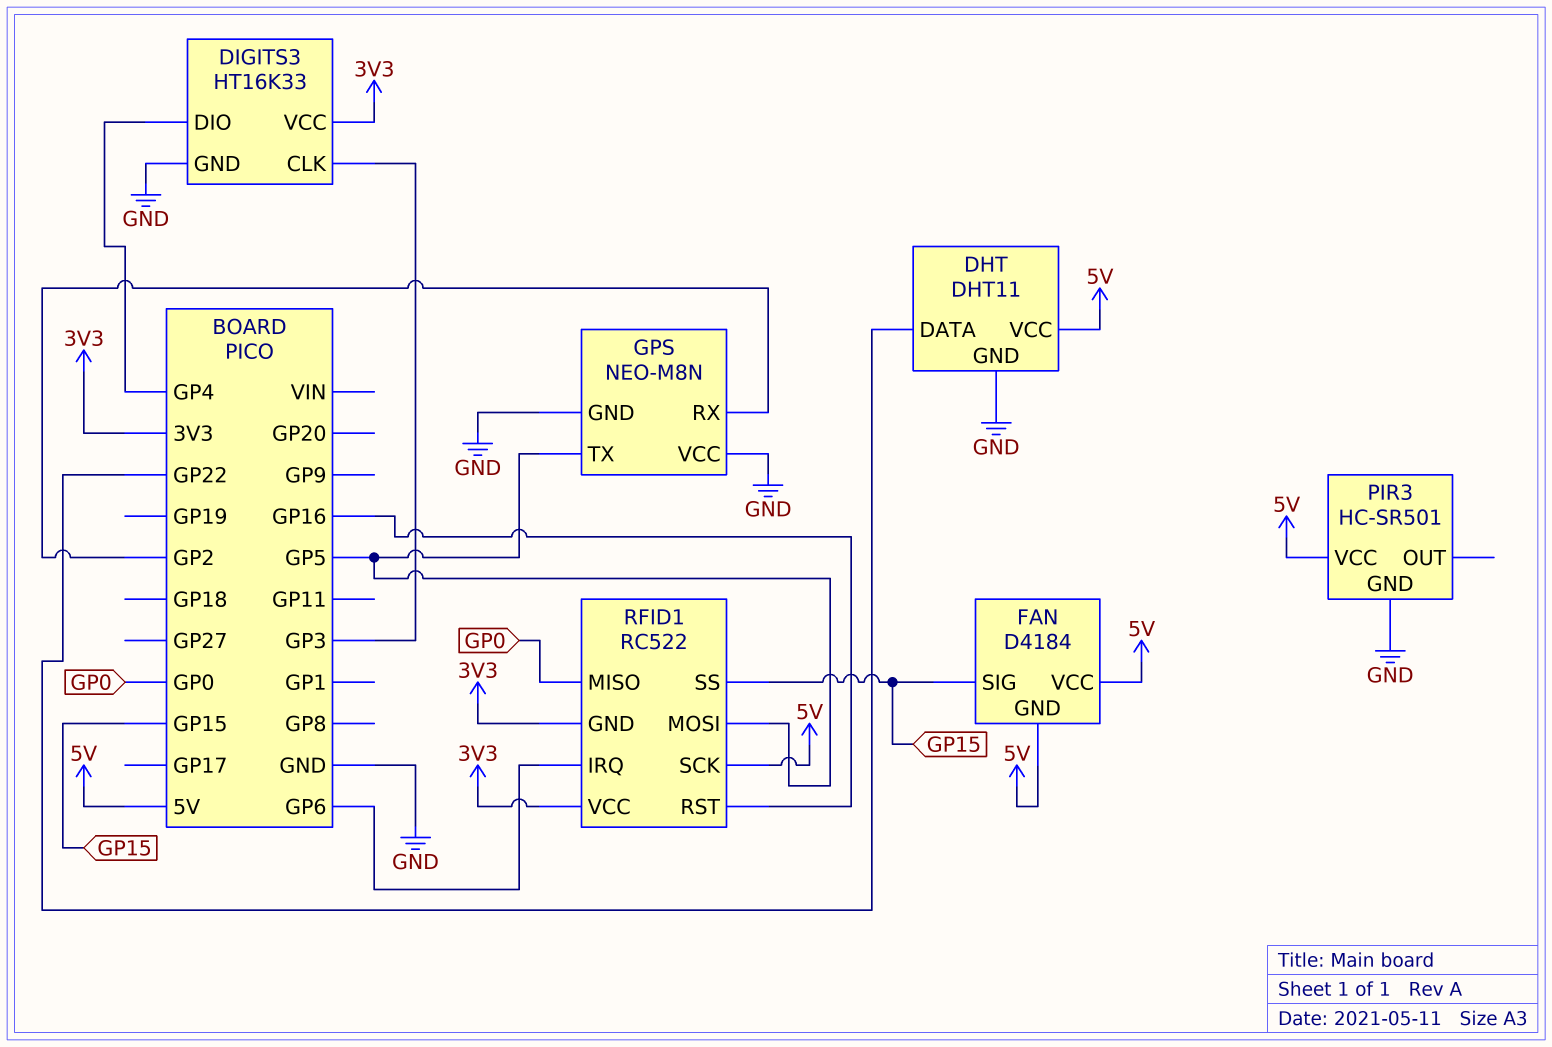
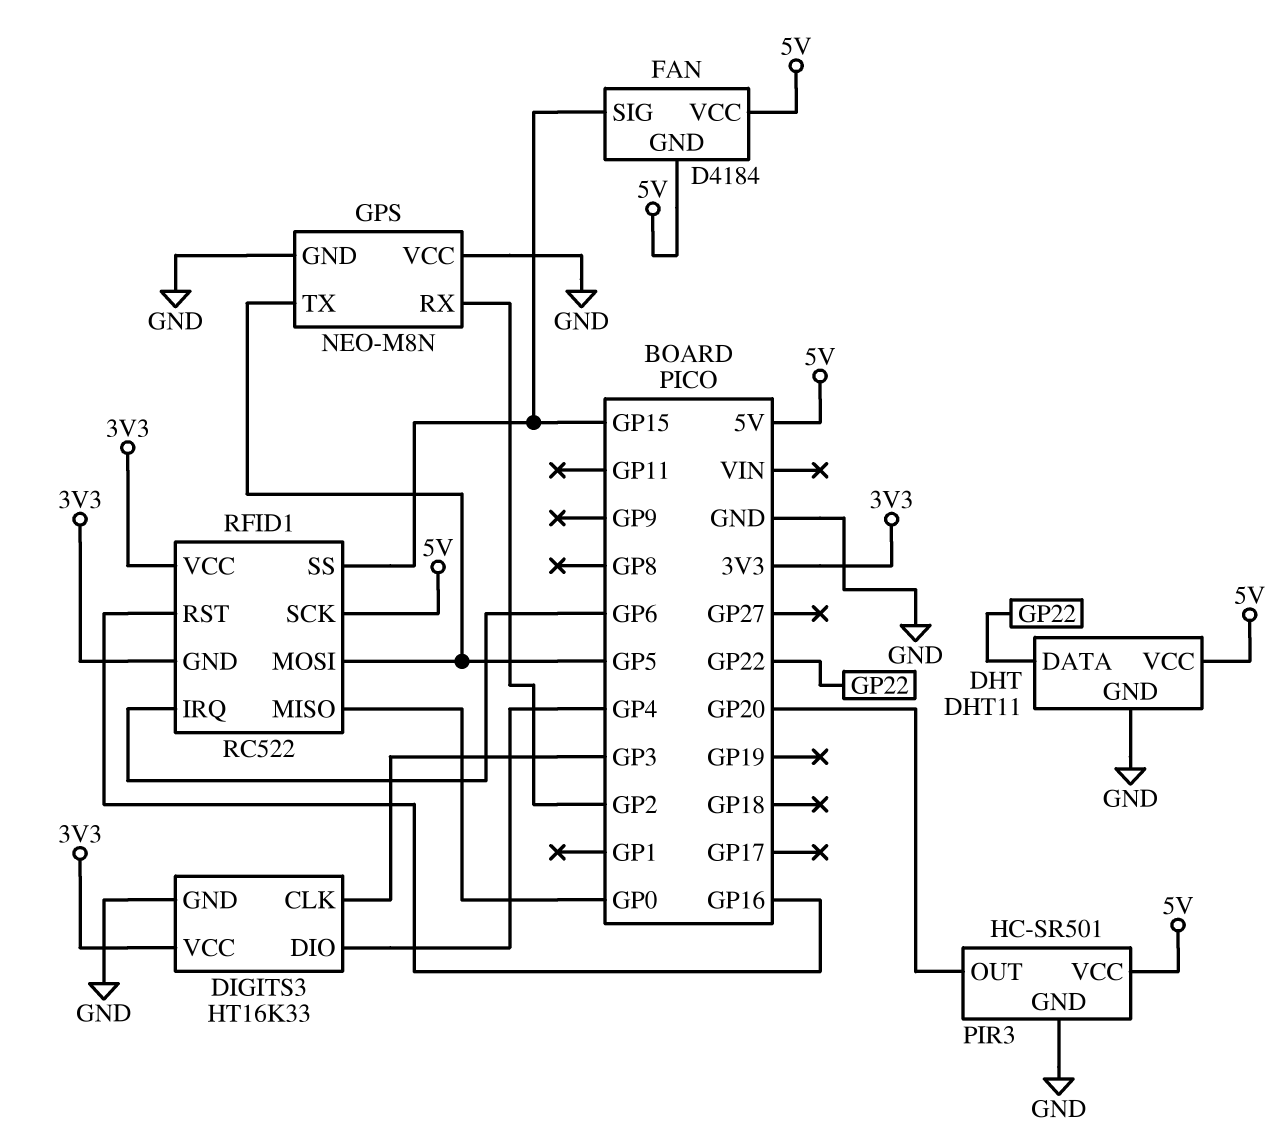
PIR3 pin OUT: none -> GP20

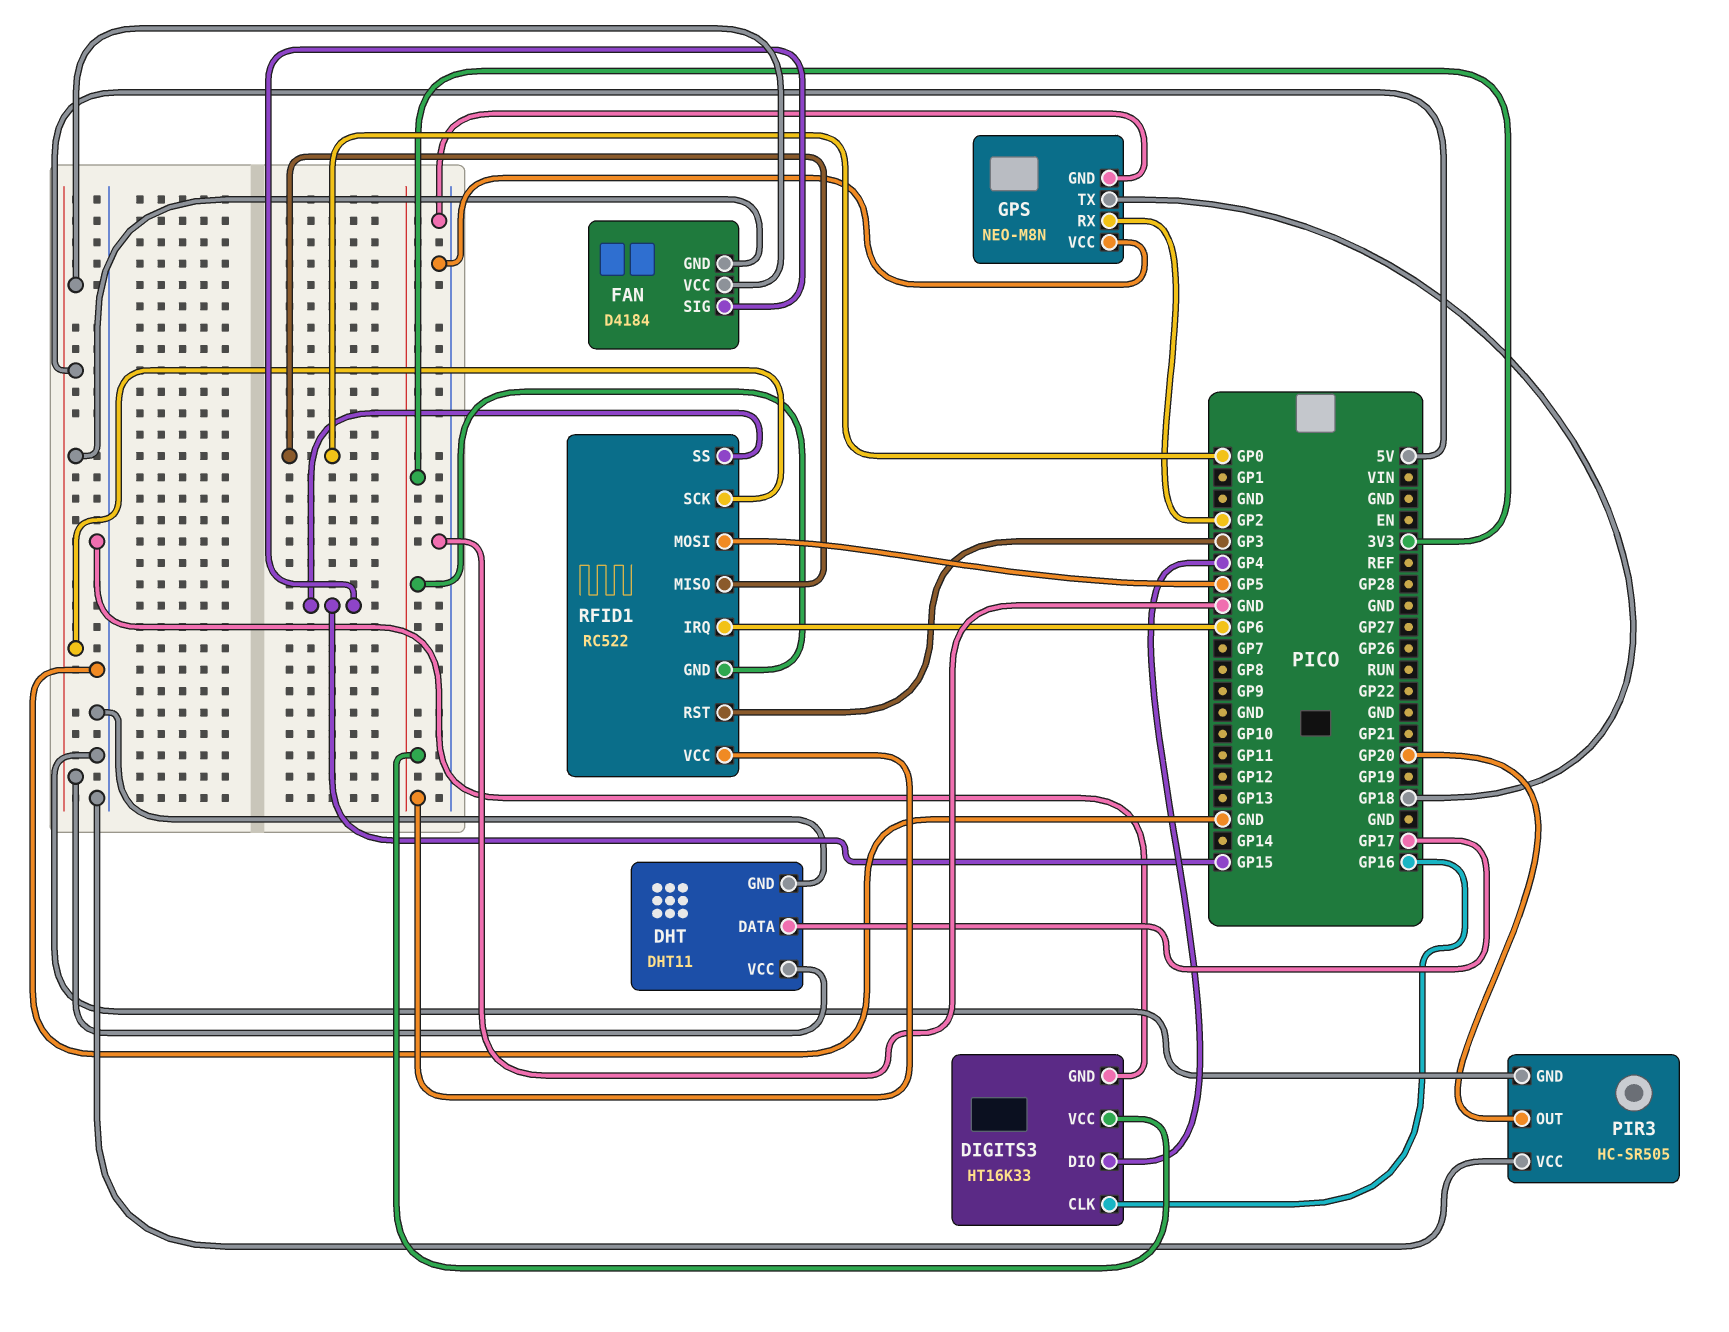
DHT pin DATA: GP22 -> GP17
DIGITS3 pin CLK: GP3 -> GP16
GPS pin TX: GP5 -> GP18
PIR3: HC-SR501 -> HC-SR505
PIR3 pin VCC: 5V -> GND
RFID1 pin RST: GP16 -> GP3

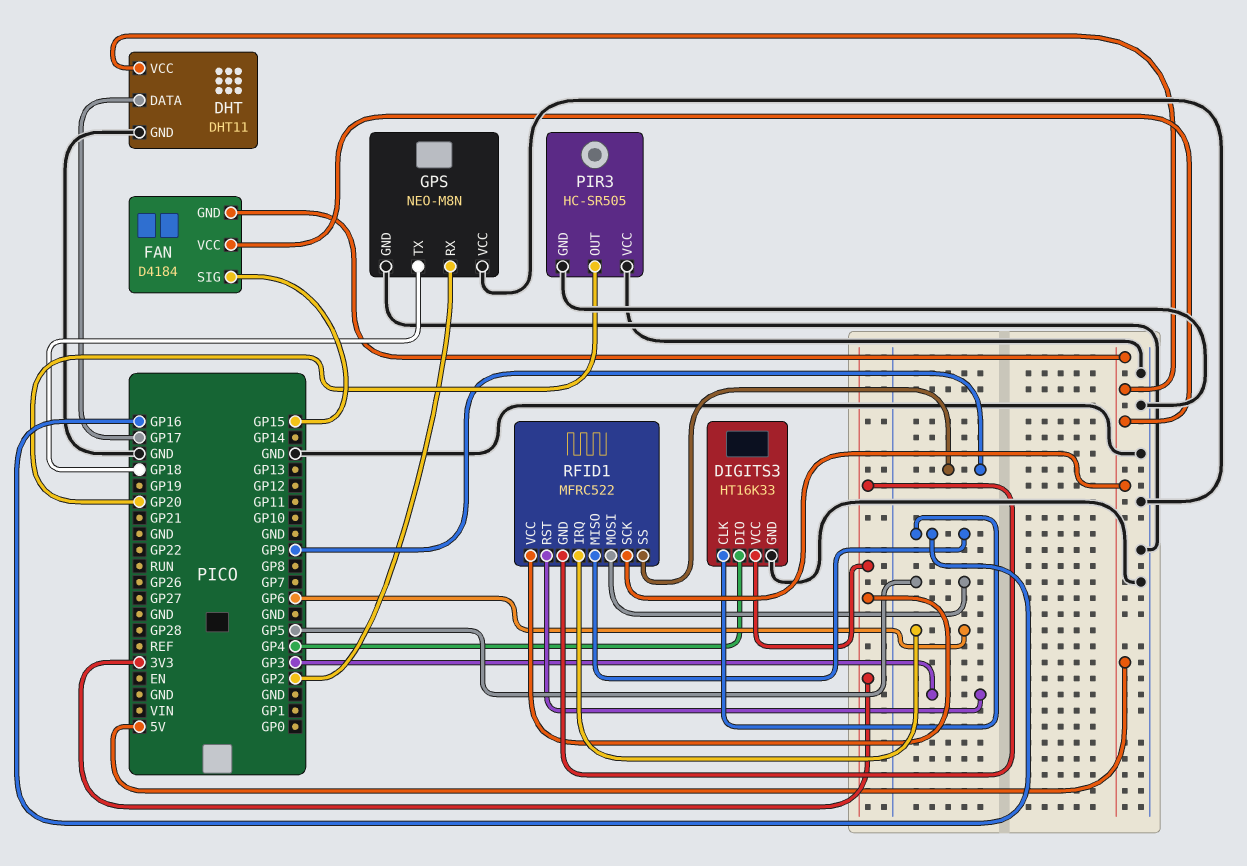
RFID1: RC522 -> MFRC522
RFID1 pin MISO: GP0 -> GP16
RFID1 pin SS: GP15 -> GP9

